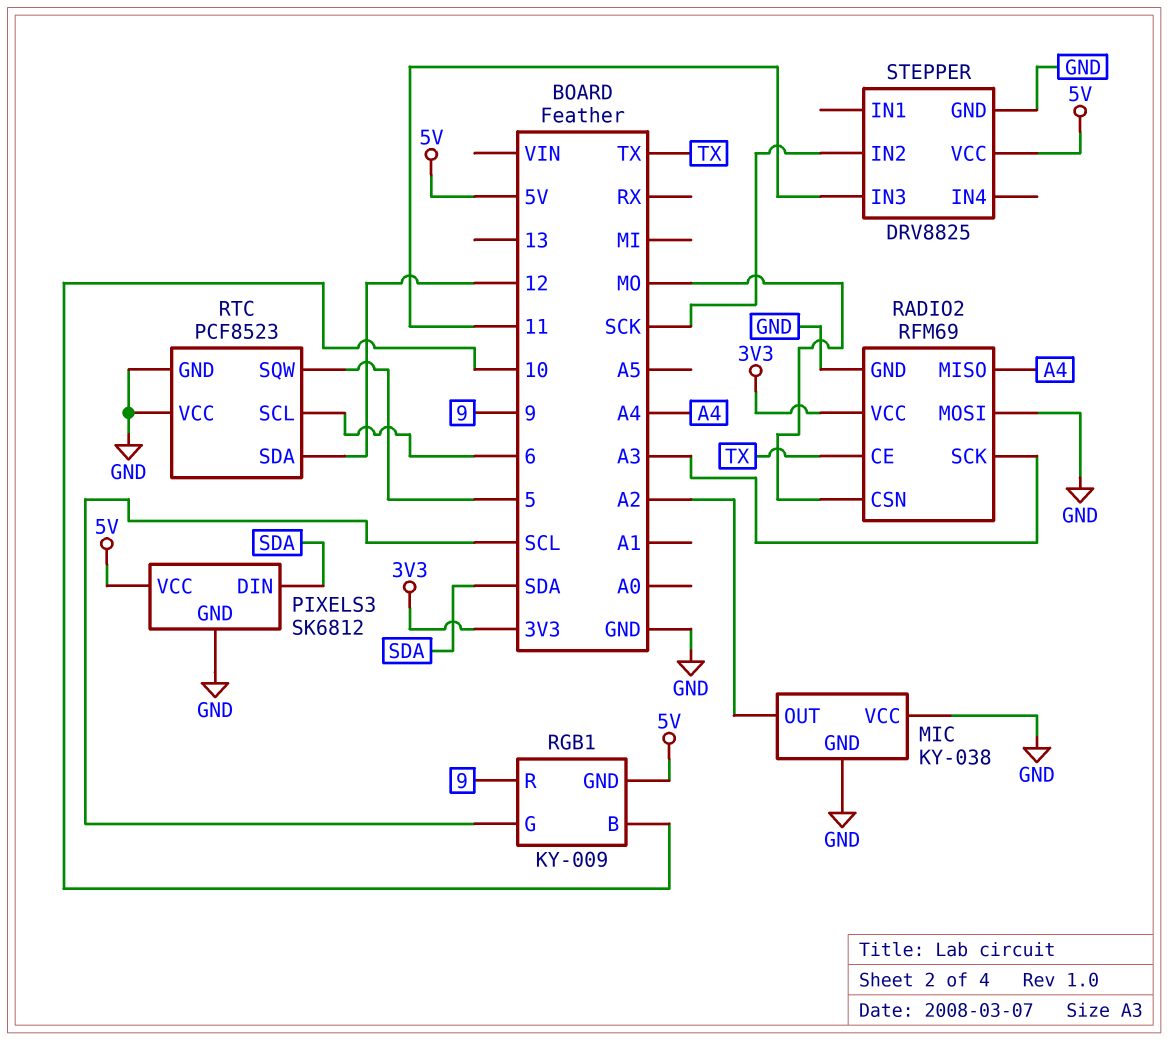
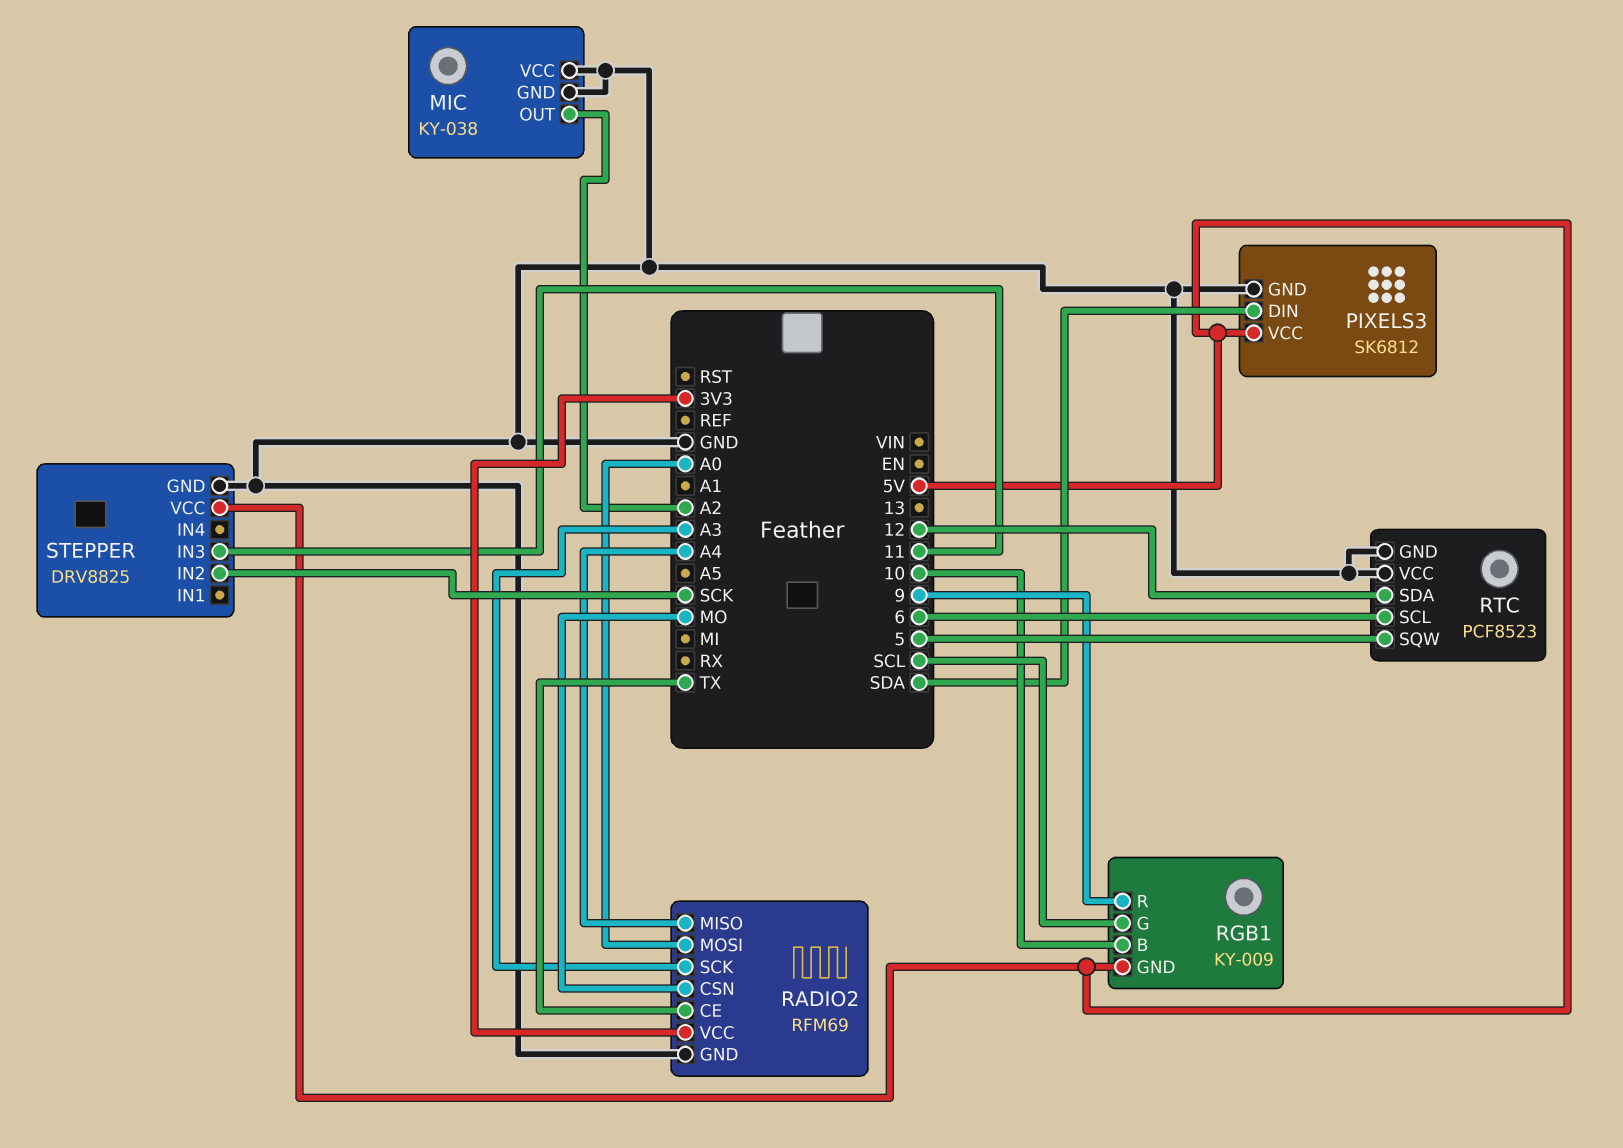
RADIO2 pin MOSI: GND -> A0

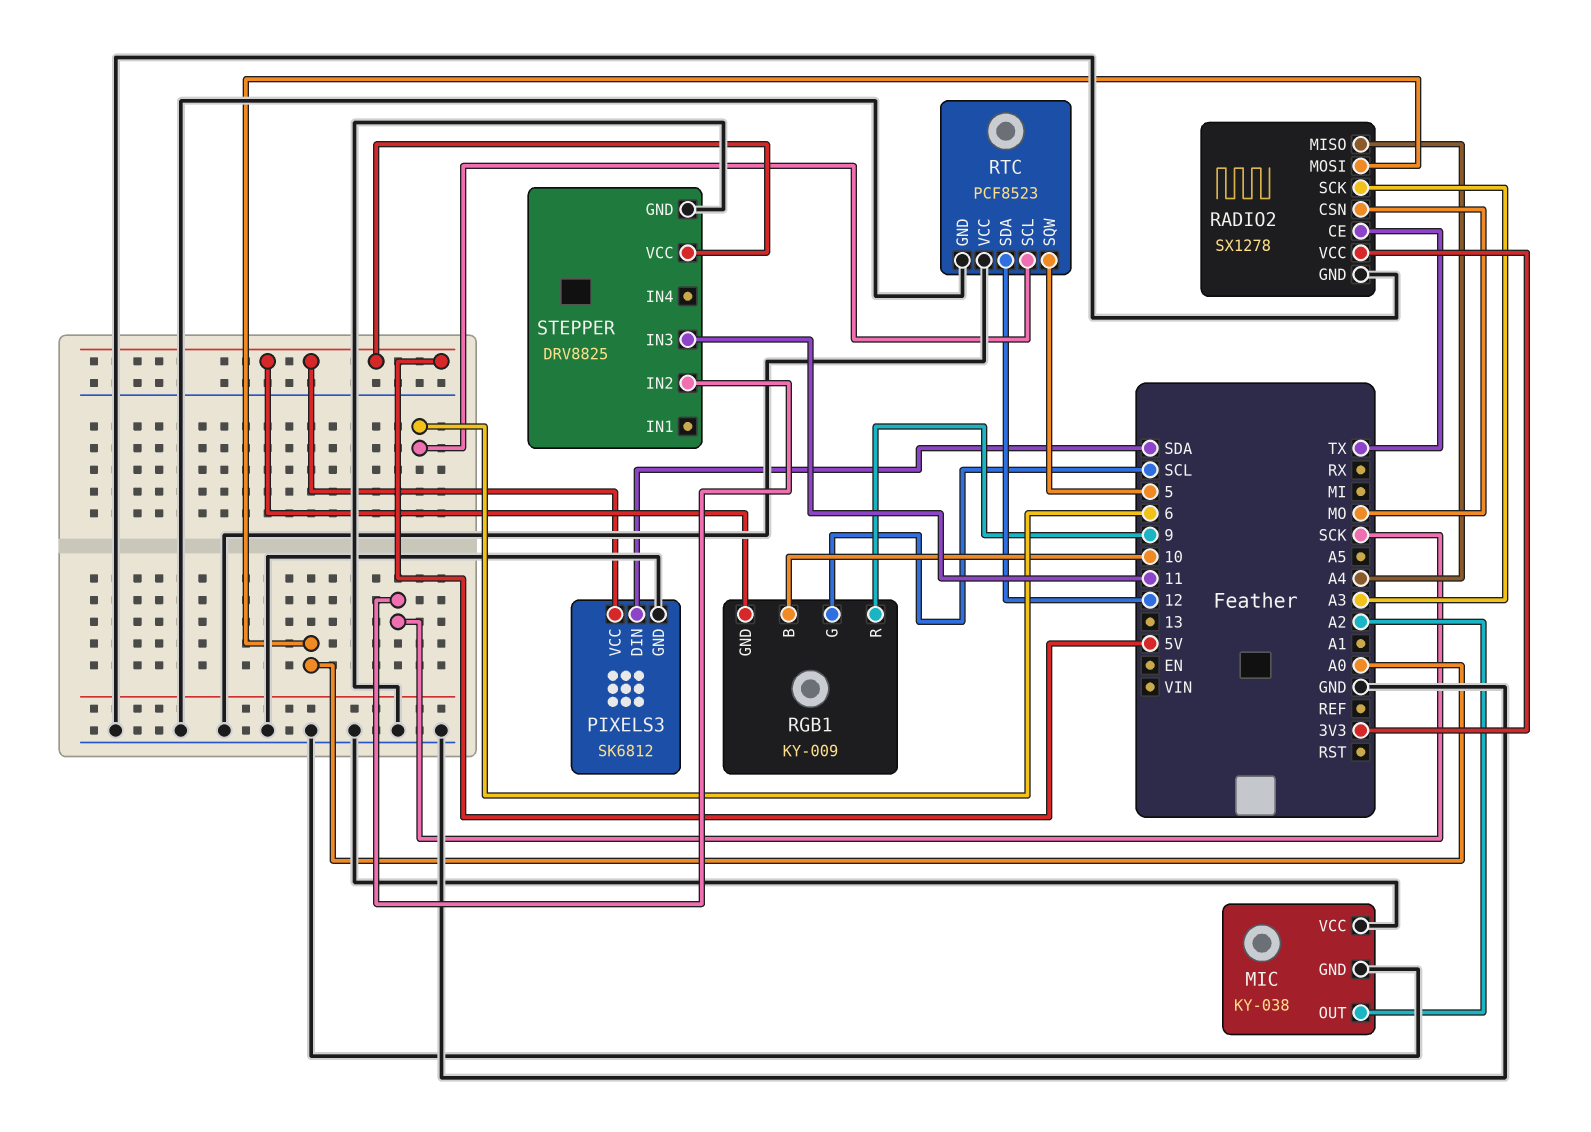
RADIO2: RFM69 -> SX1278

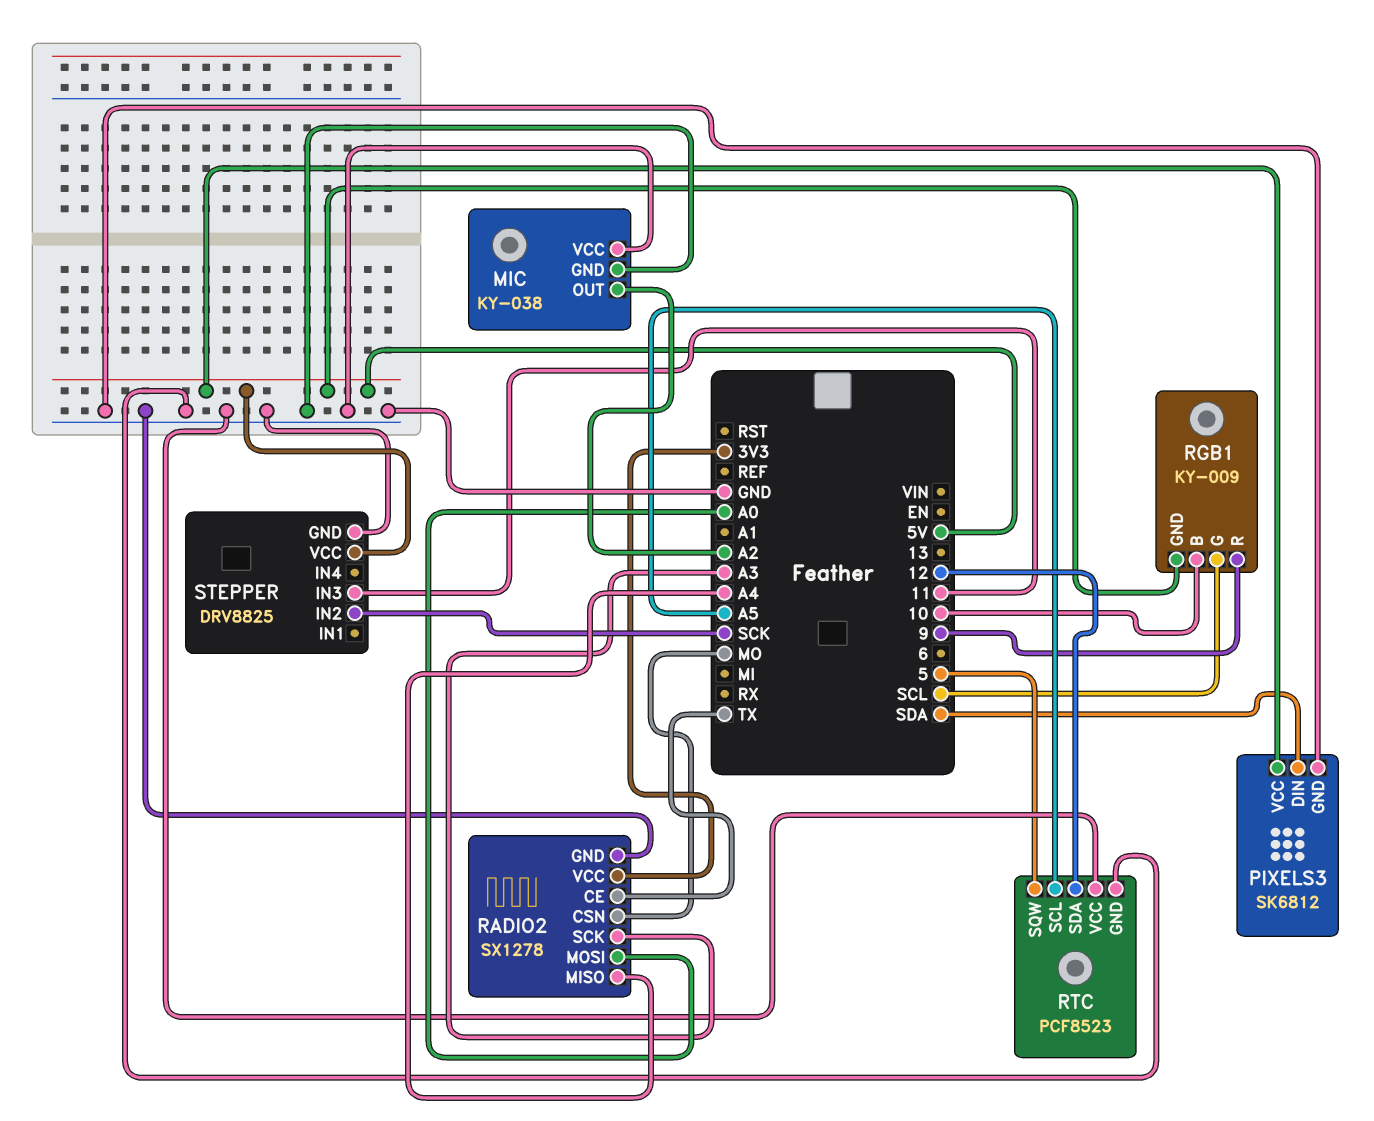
RTC pin SCL: 6 -> A5

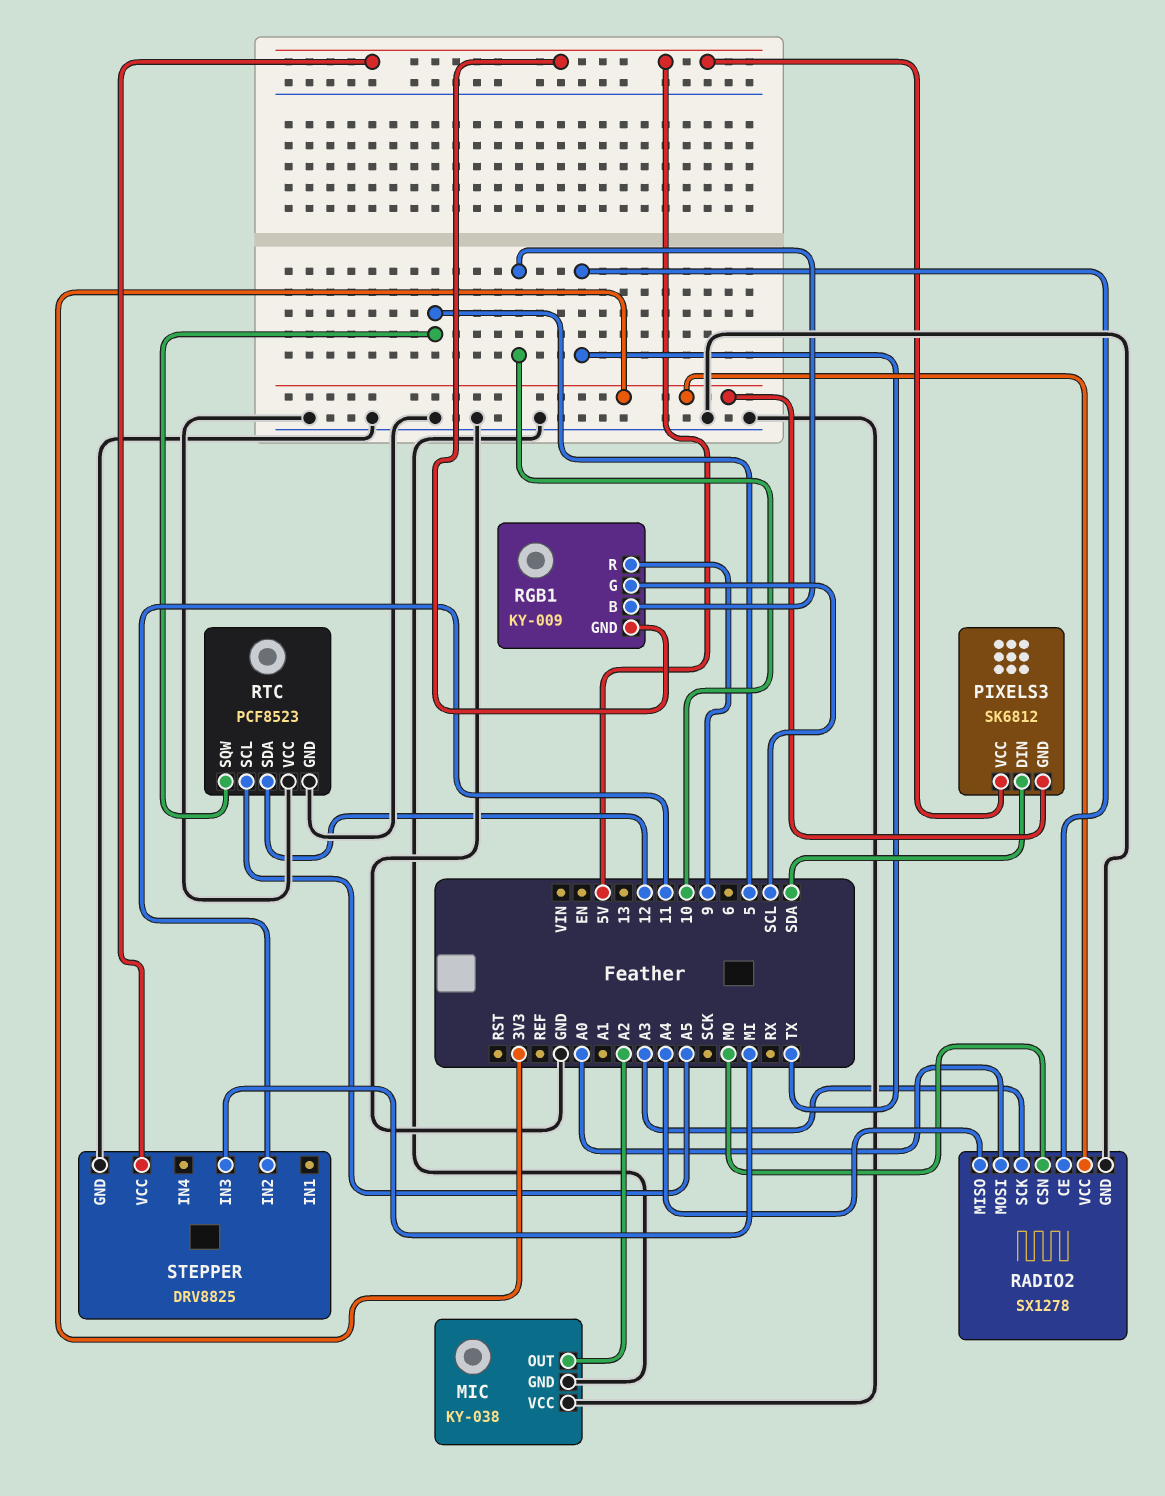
PIXELS3 pin GND: GND -> 3V3
STEPPER pin IN2: SCK -> 11
STEPPER pin IN3: 11 -> MI

